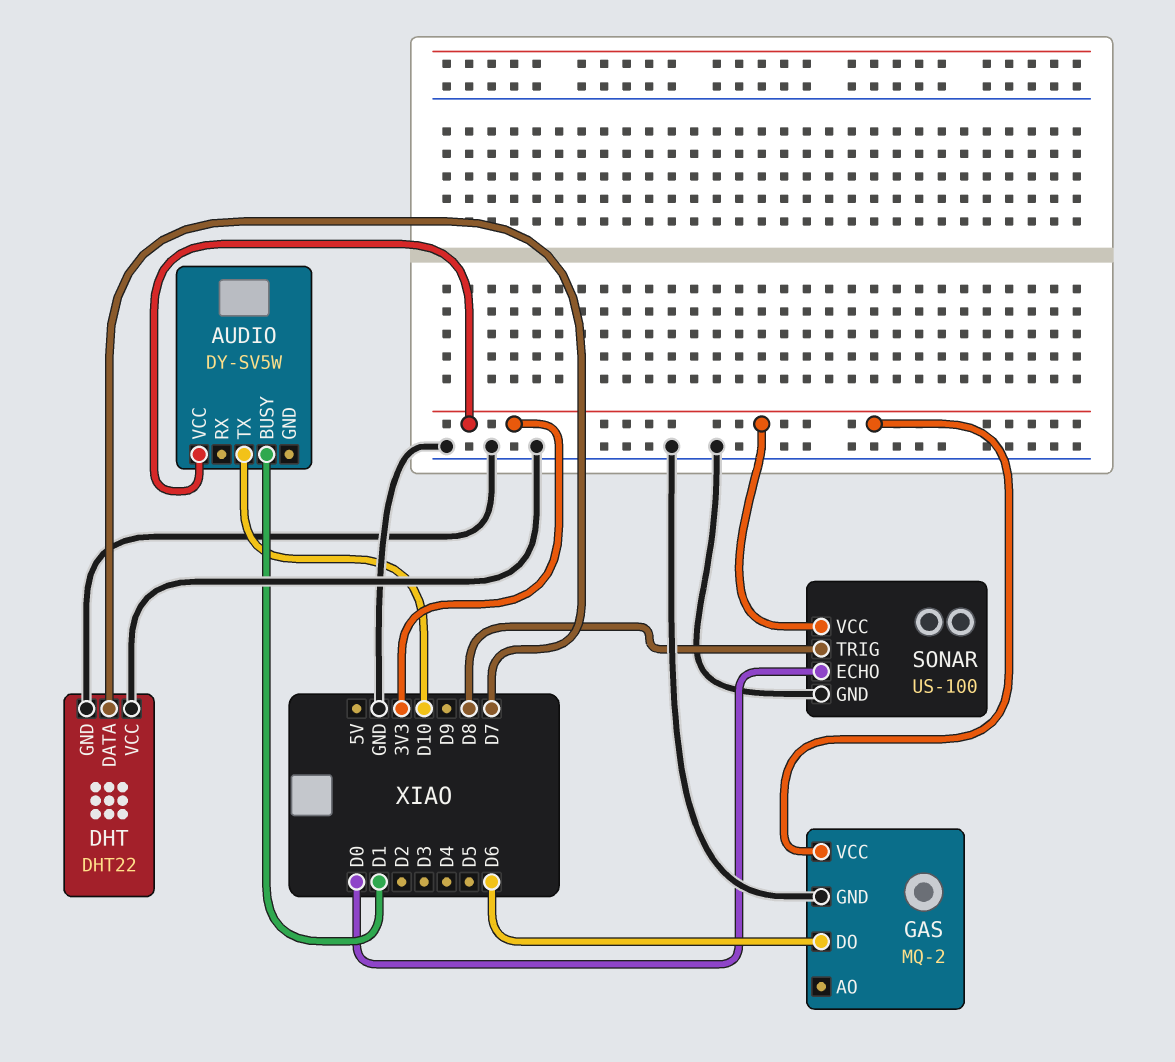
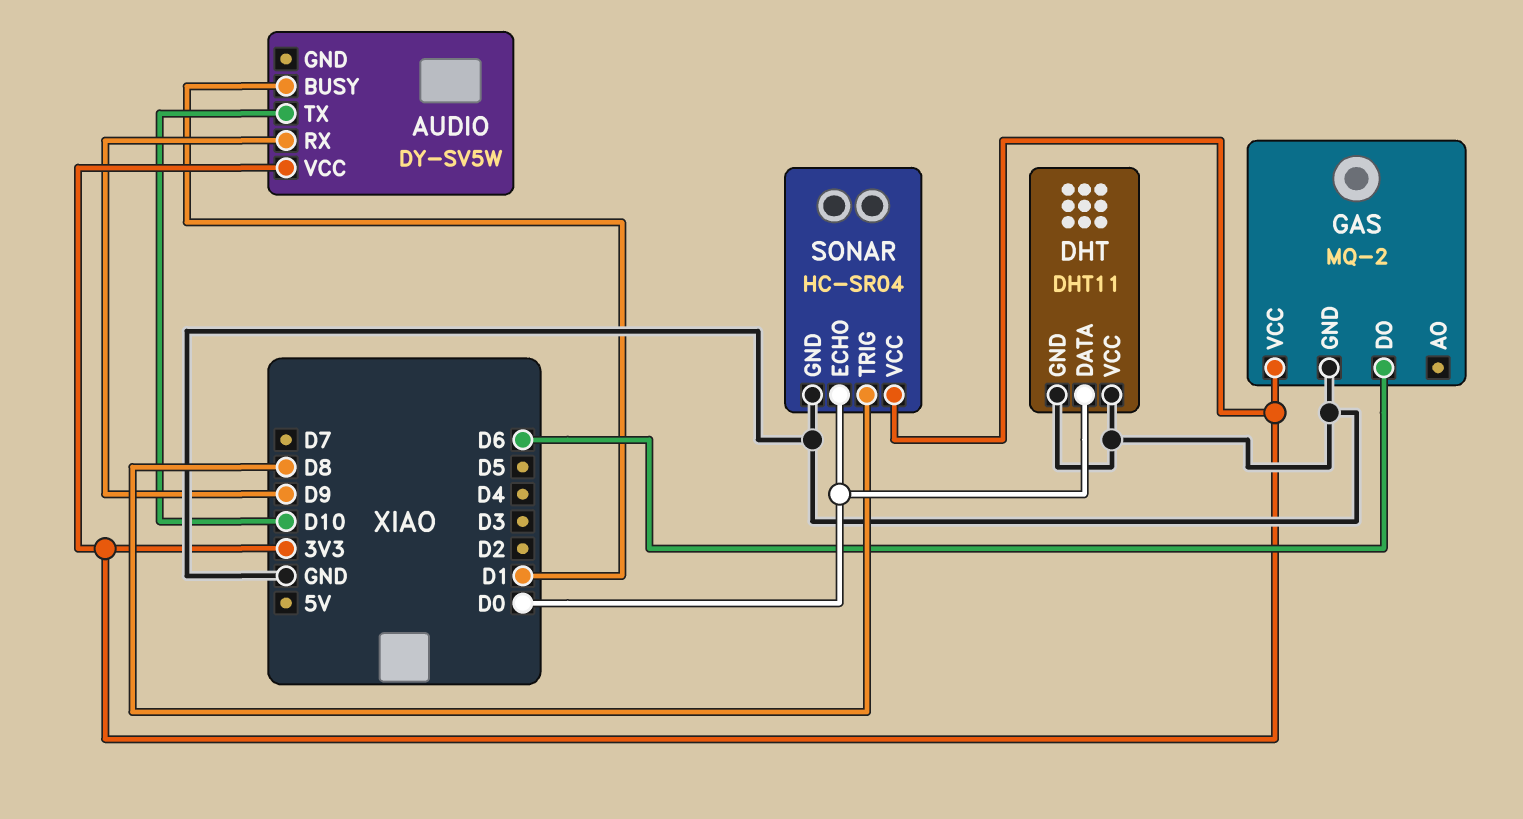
AUDIO pin RX: none -> D9
DHT: DHT22 -> DHT11
DHT pin DATA: D7 -> D0
SONAR: US-100 -> HC-SR04

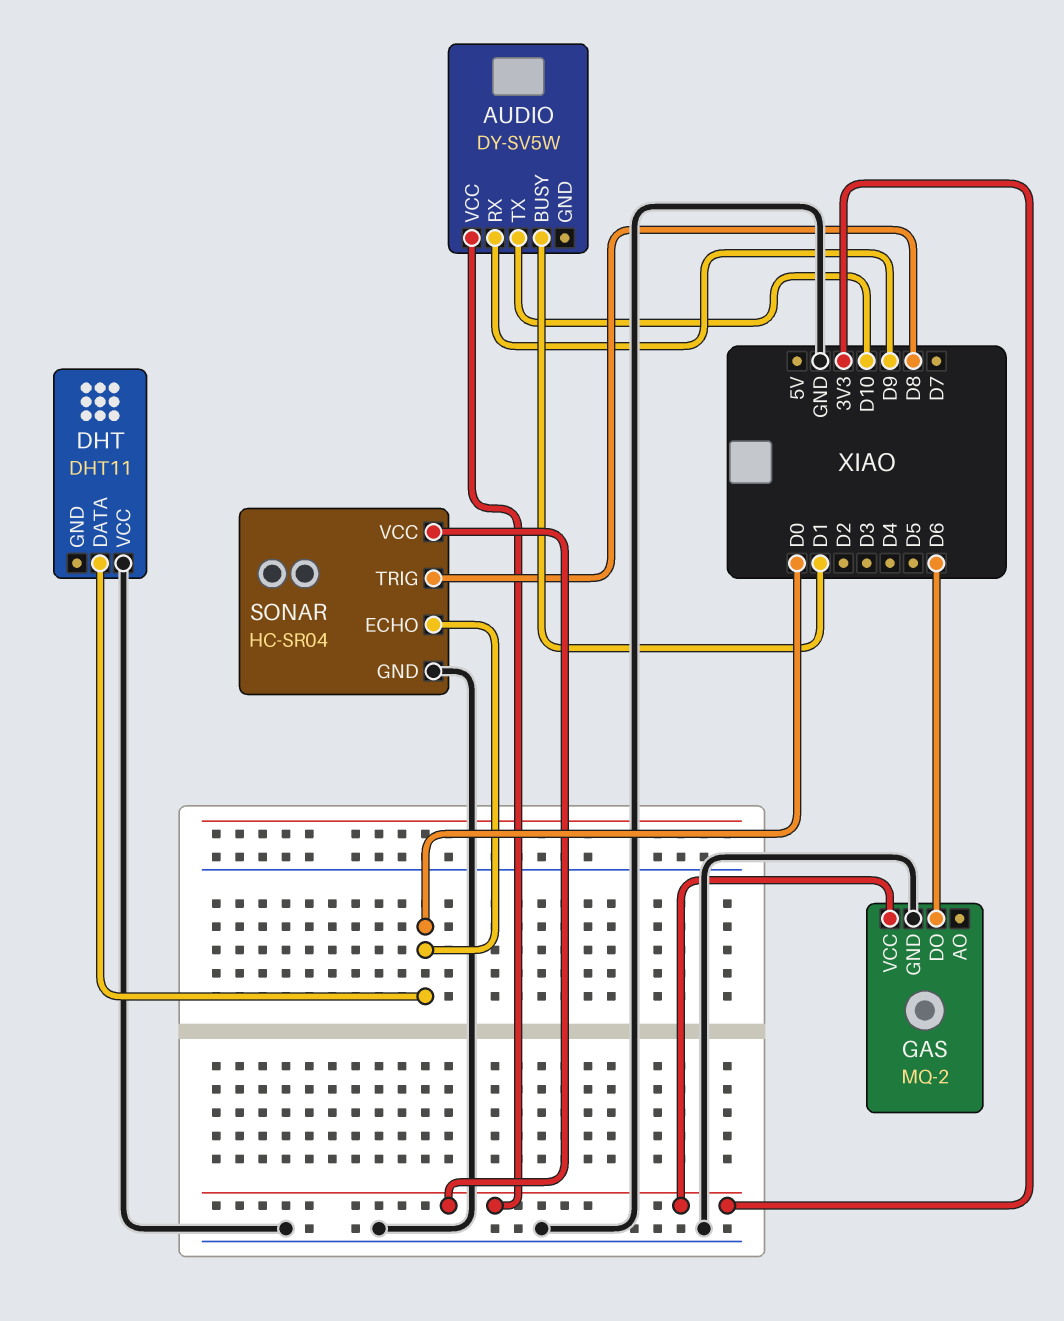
DHT pin GND: GND -> none

